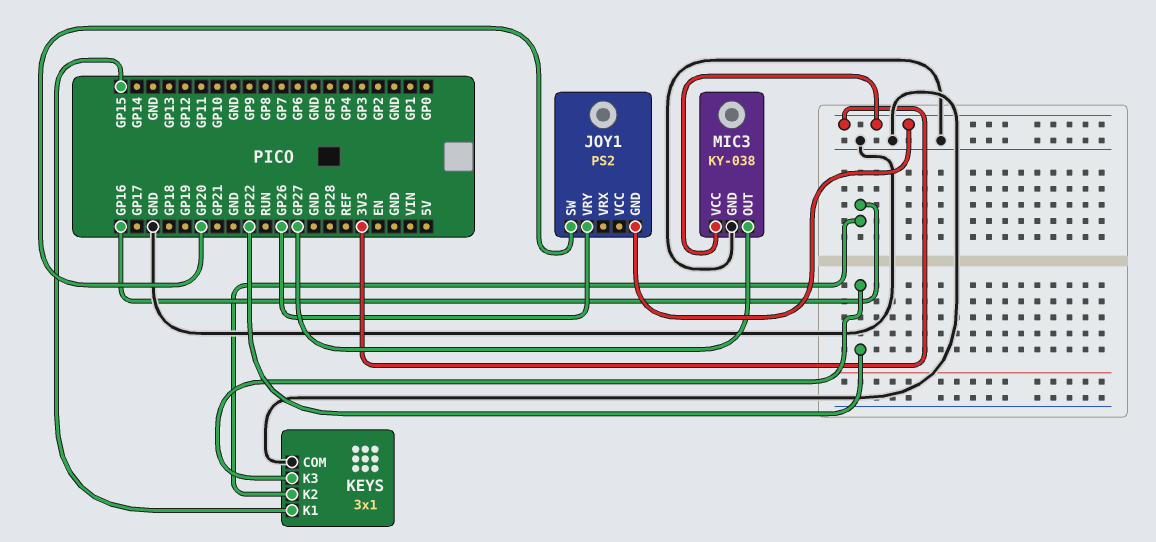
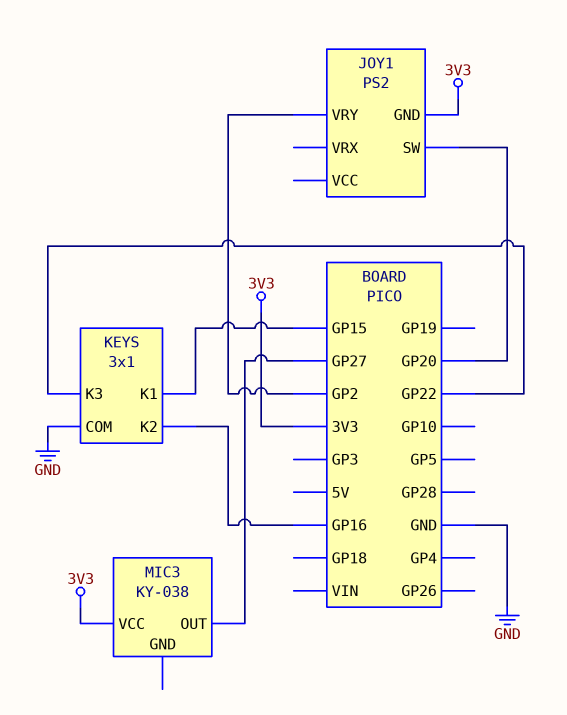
JOY1 pin VRY: GP26 -> GP2
MIC3 pin GND: GND -> none

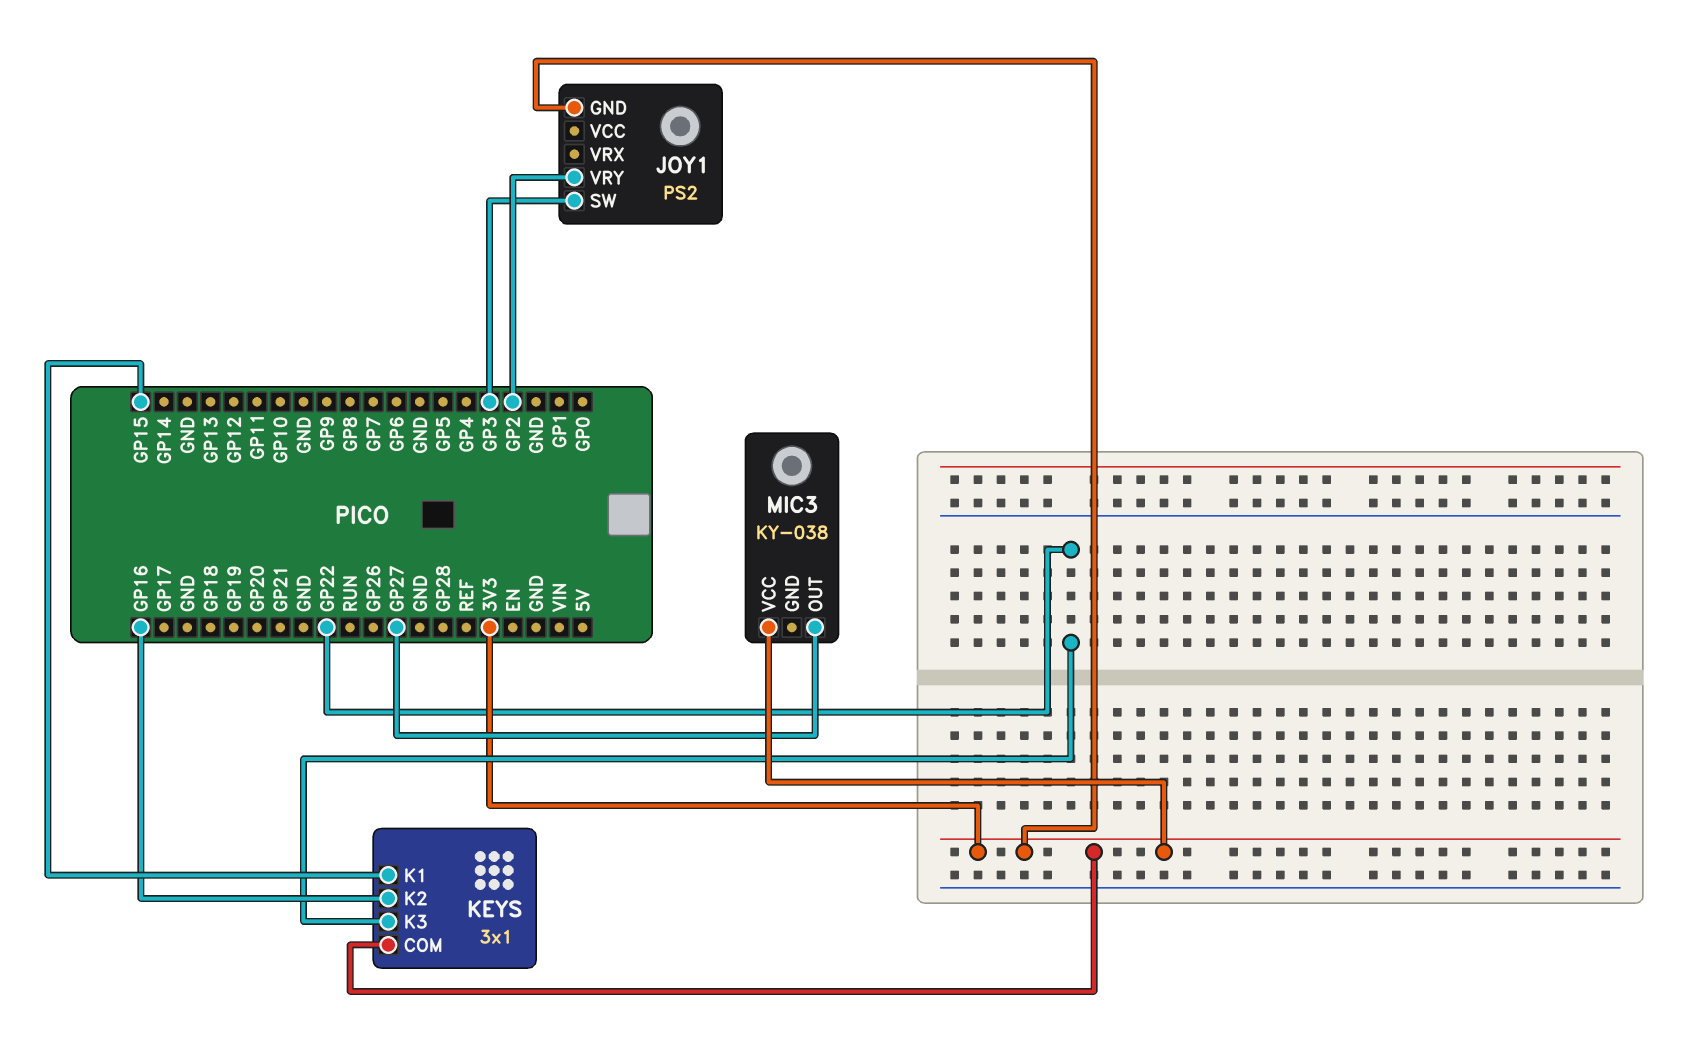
JOY1 pin SW: GP20 -> GP3
KEYS pin COM: GND -> 3V3

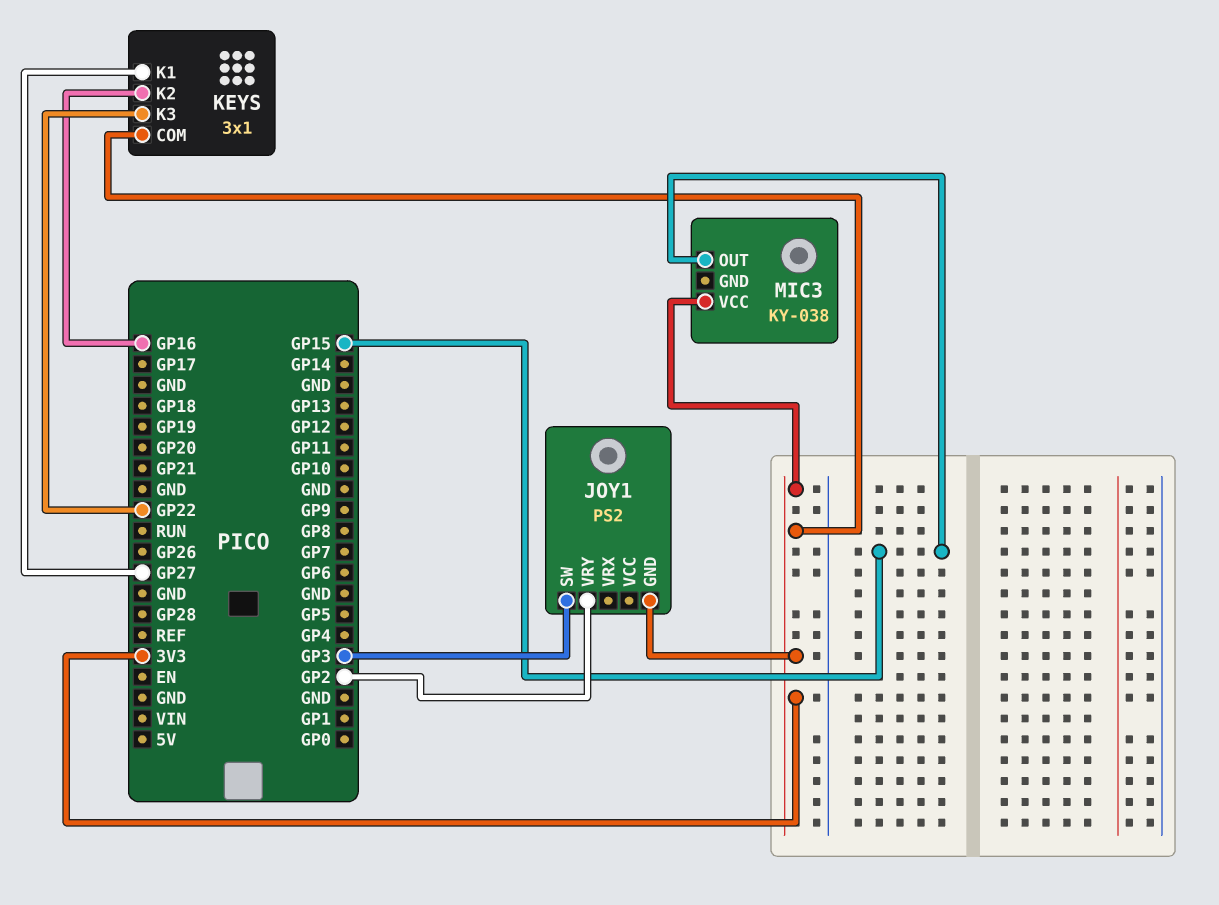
KEYS pin K1: GP15 -> GP27
MIC3 pin OUT: GP27 -> GP15

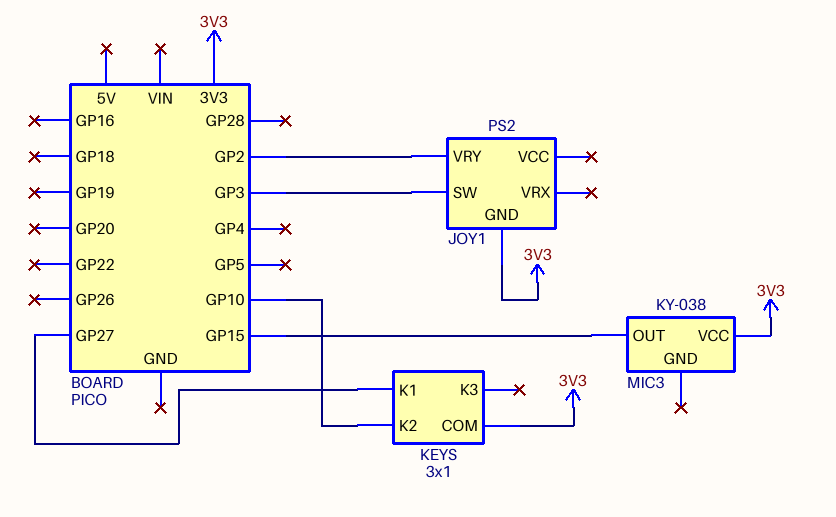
KEYS pin K2: GP16 -> GP10
KEYS pin K3: GP22 -> none

